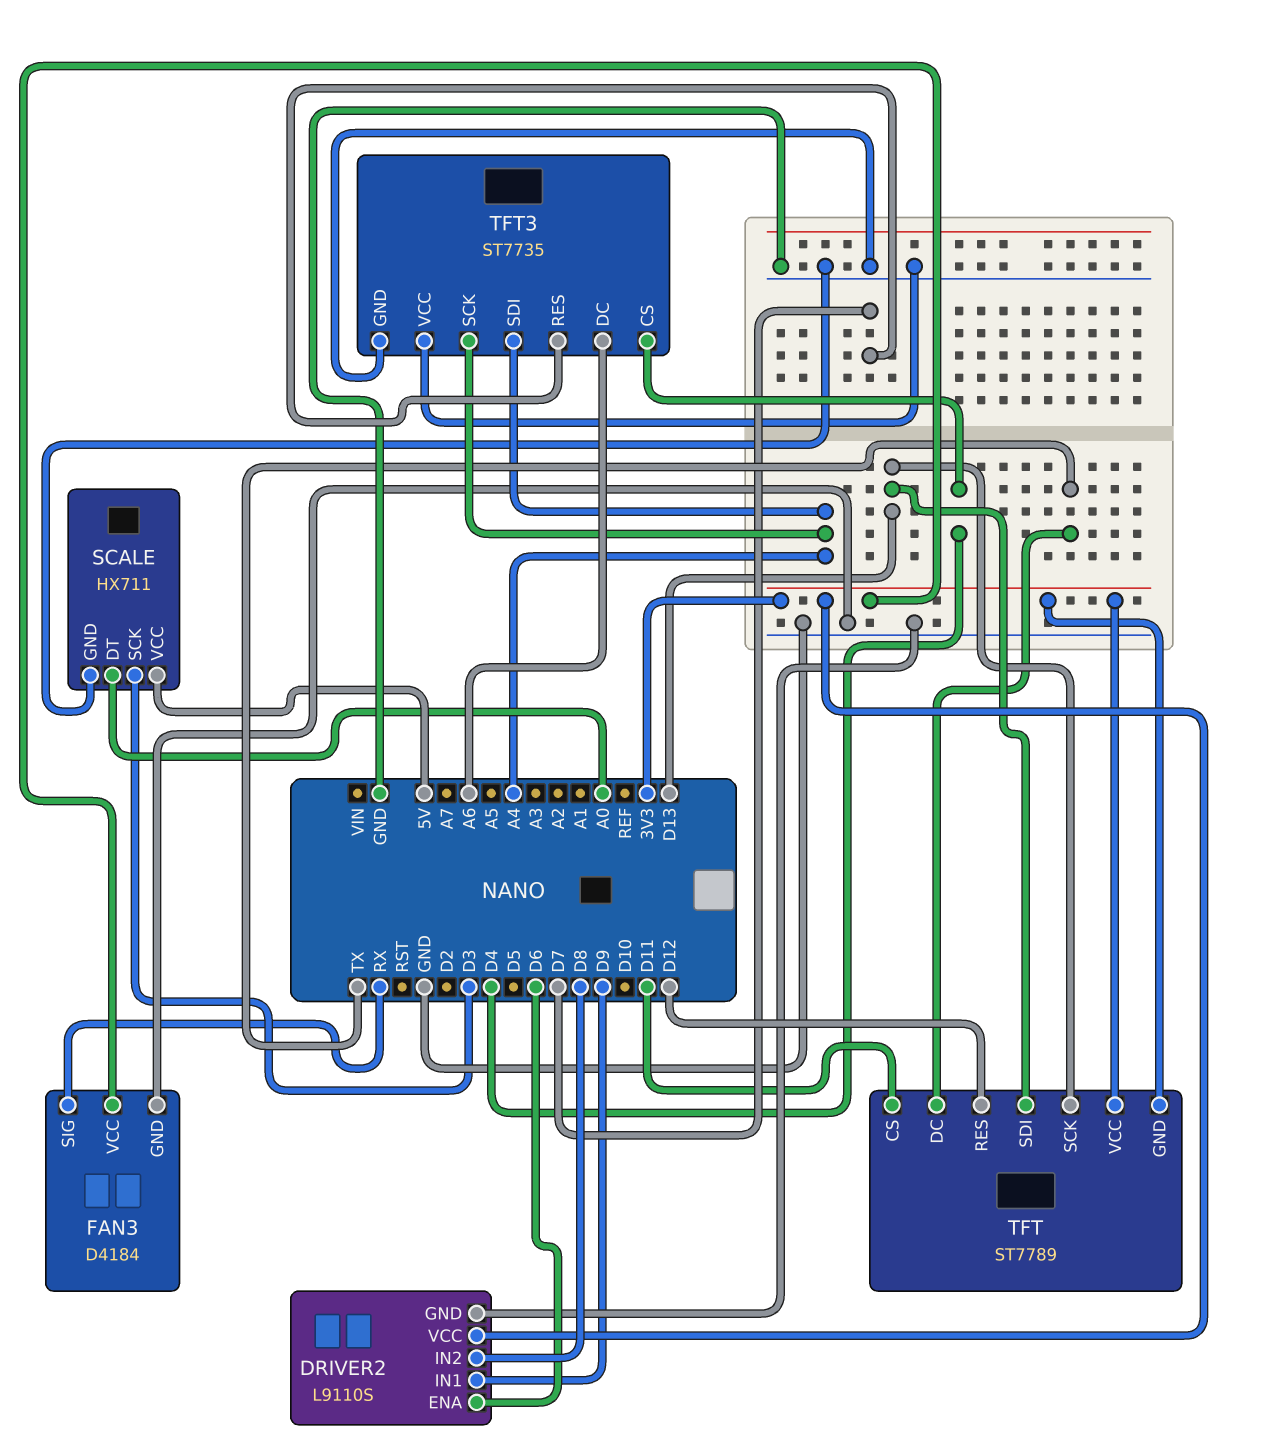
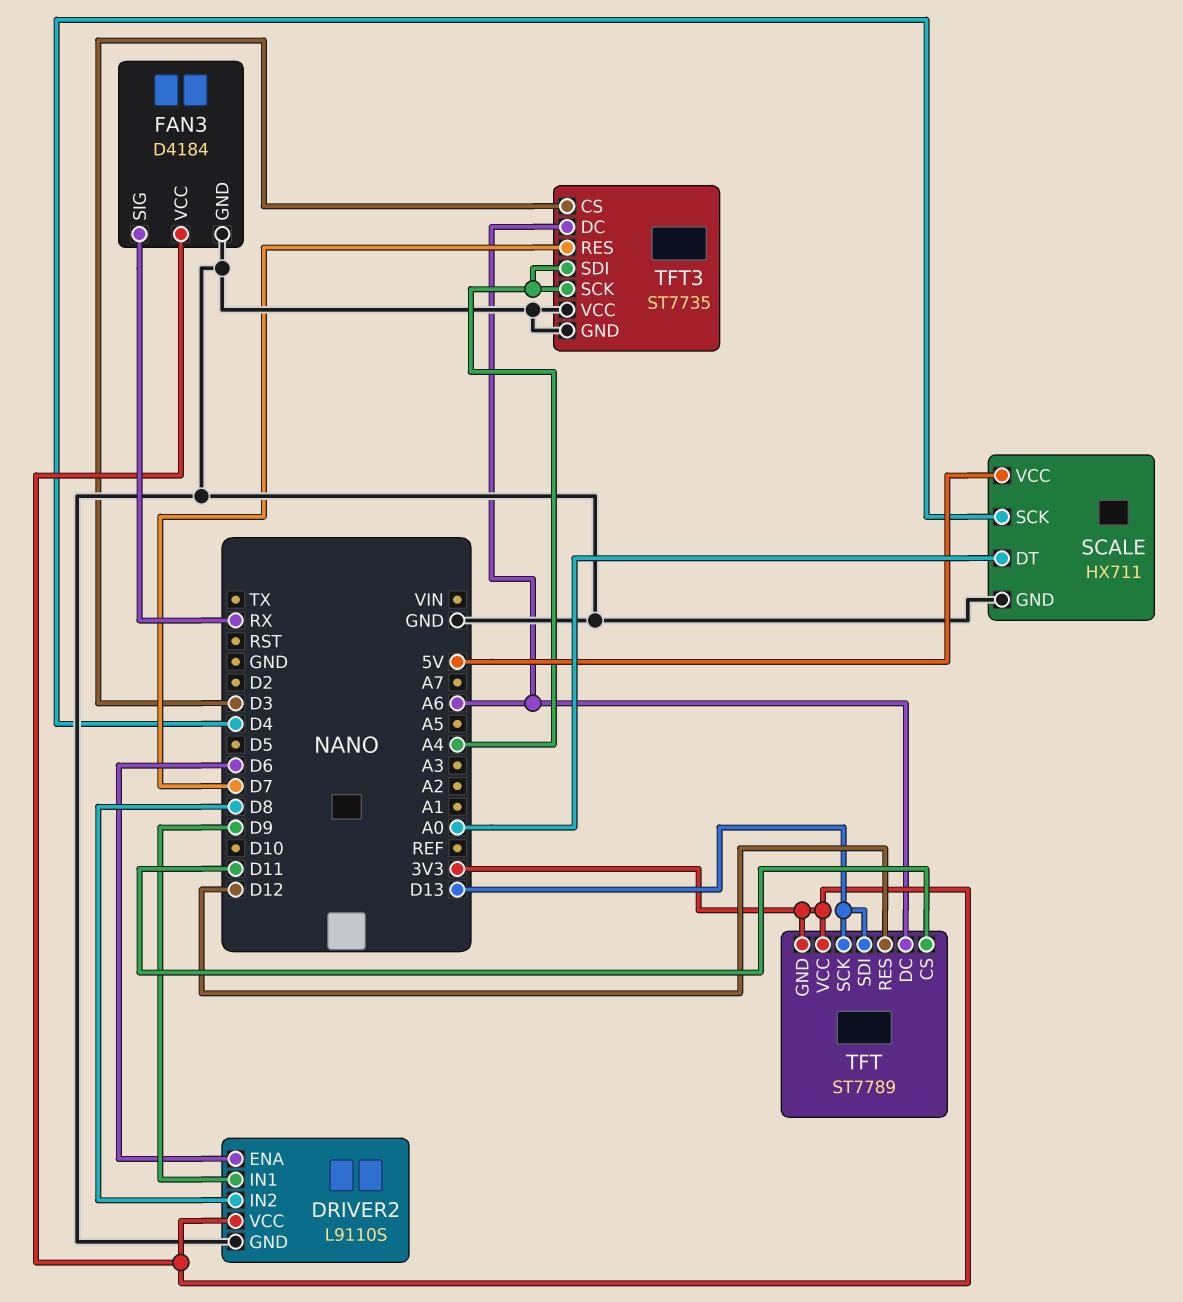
SCALE pin SCK: D3 -> D4
TFT pin DC: TX -> A6
TFT3 pin CS: D4 -> D3

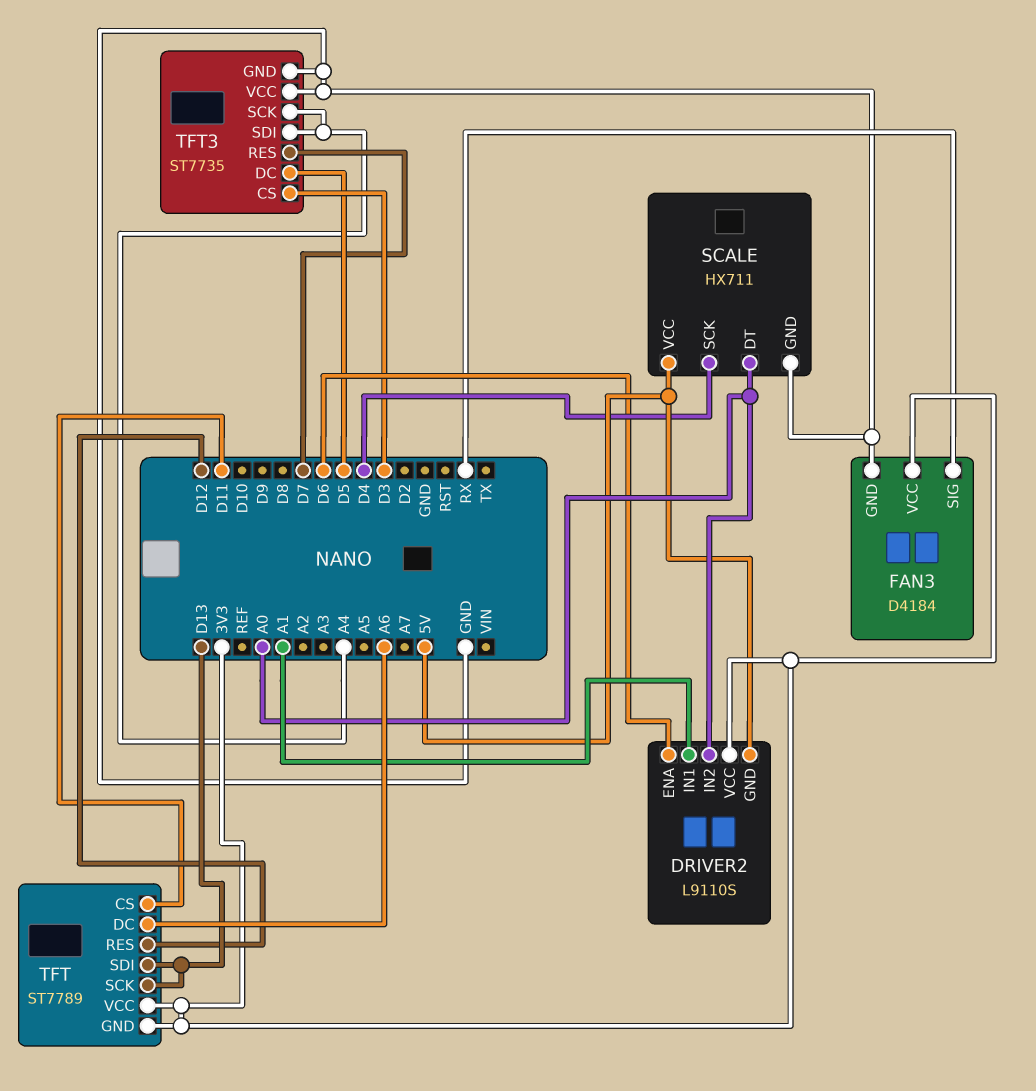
DRIVER2 pin GND: GND -> 5V
DRIVER2 pin IN1: D9 -> A1
DRIVER2 pin IN2: D8 -> A0
TFT3 pin DC: A6 -> D5

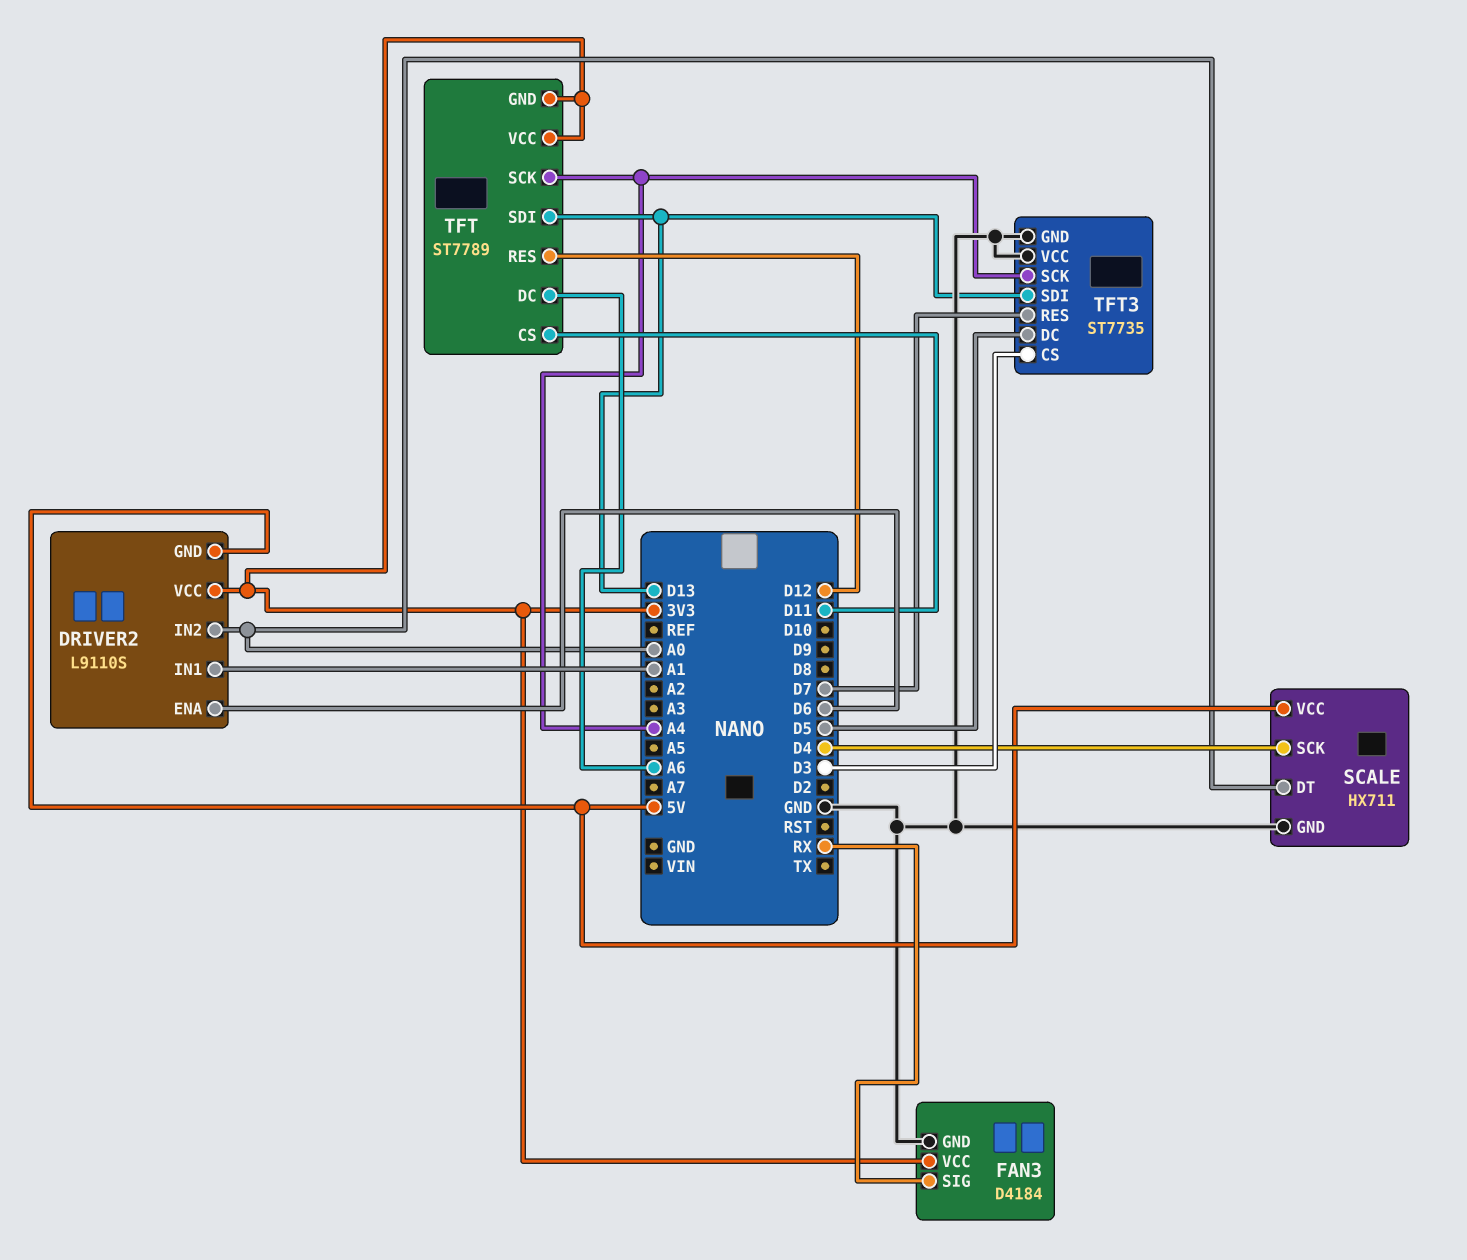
TFT pin SCK: D13 -> A4
TFT3 pin SDI: A4 -> D13

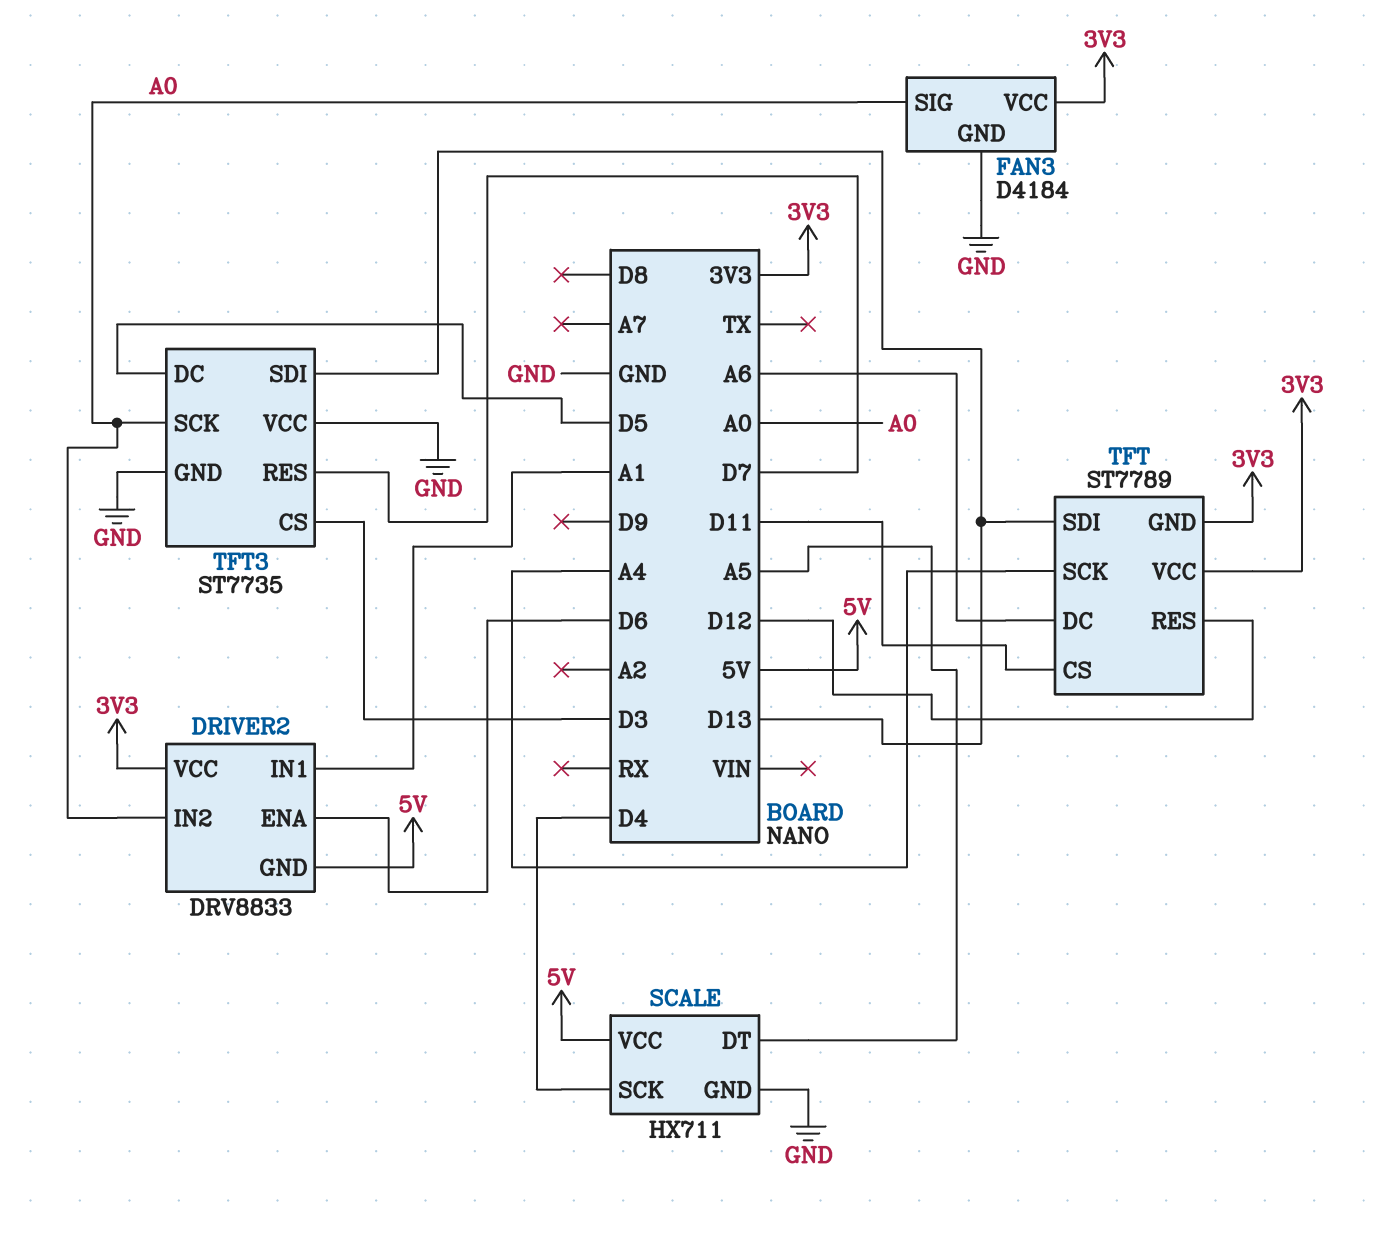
DRIVER2: L9110S -> DRV8833
FAN3 pin SIG: RX -> A0
SCALE pin DT: A0 -> A5
TFT3 pin SCK: A4 -> A0

